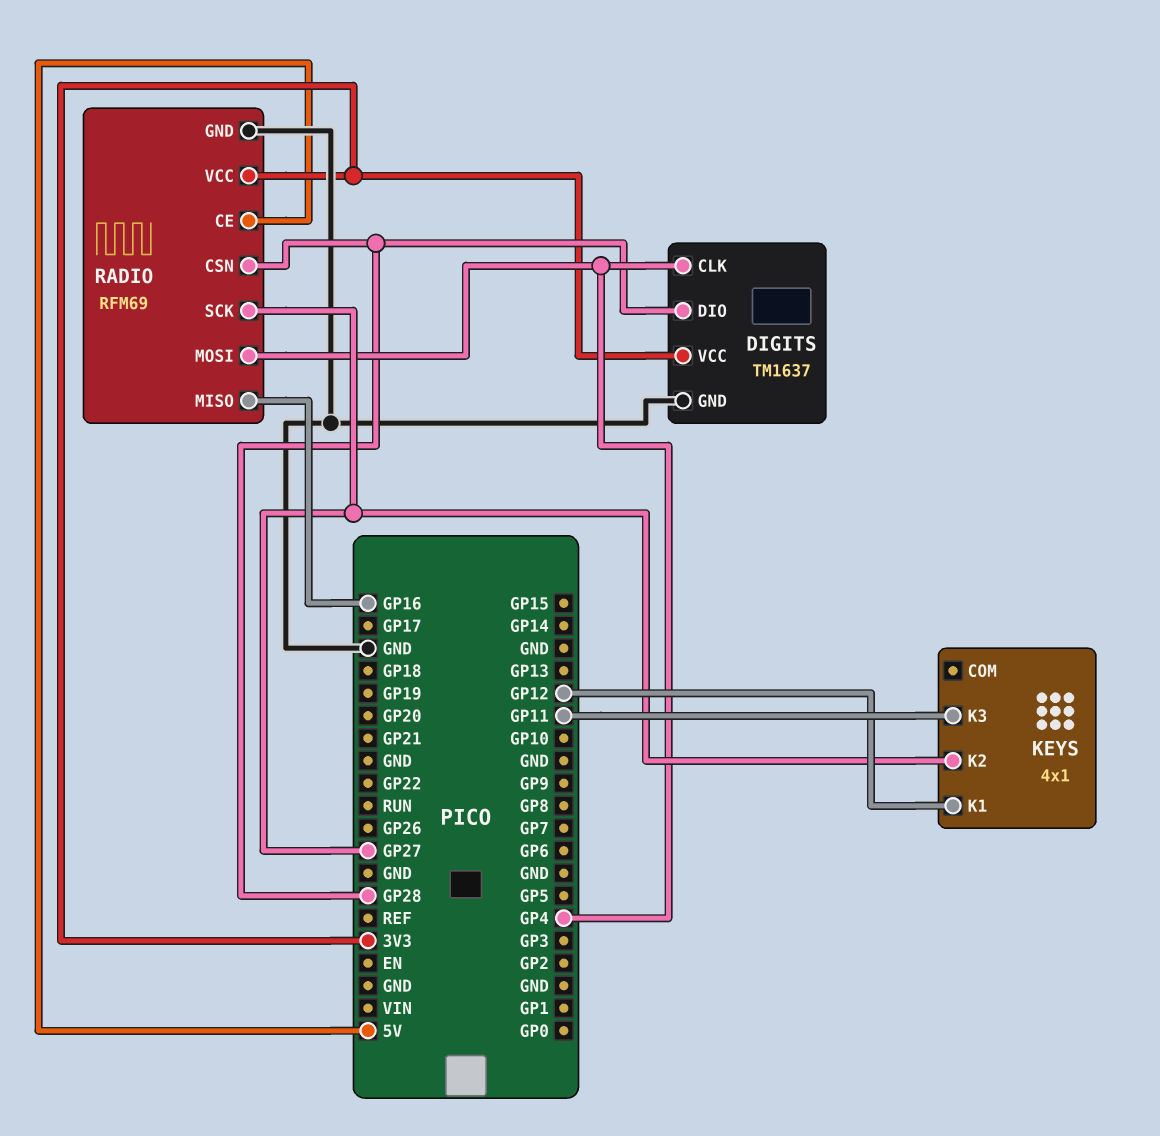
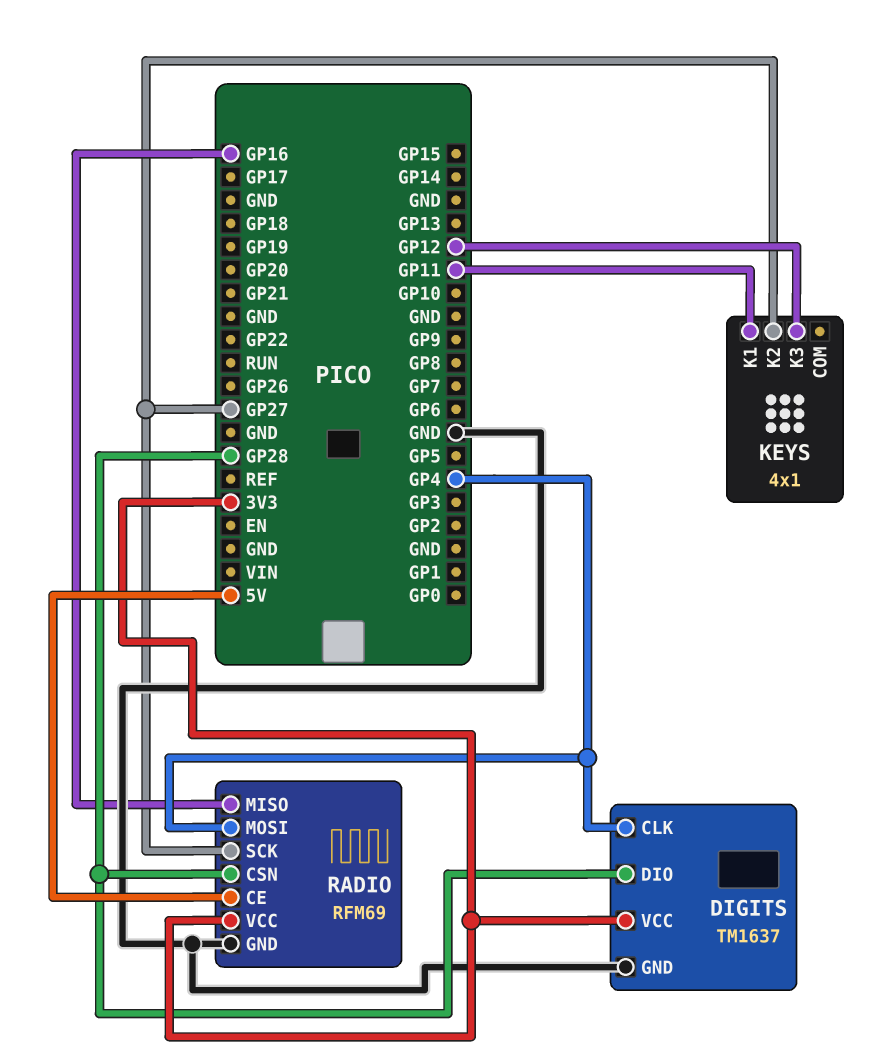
KEYS pin K1: GP12 -> GP11
KEYS pin K3: GP11 -> GP12

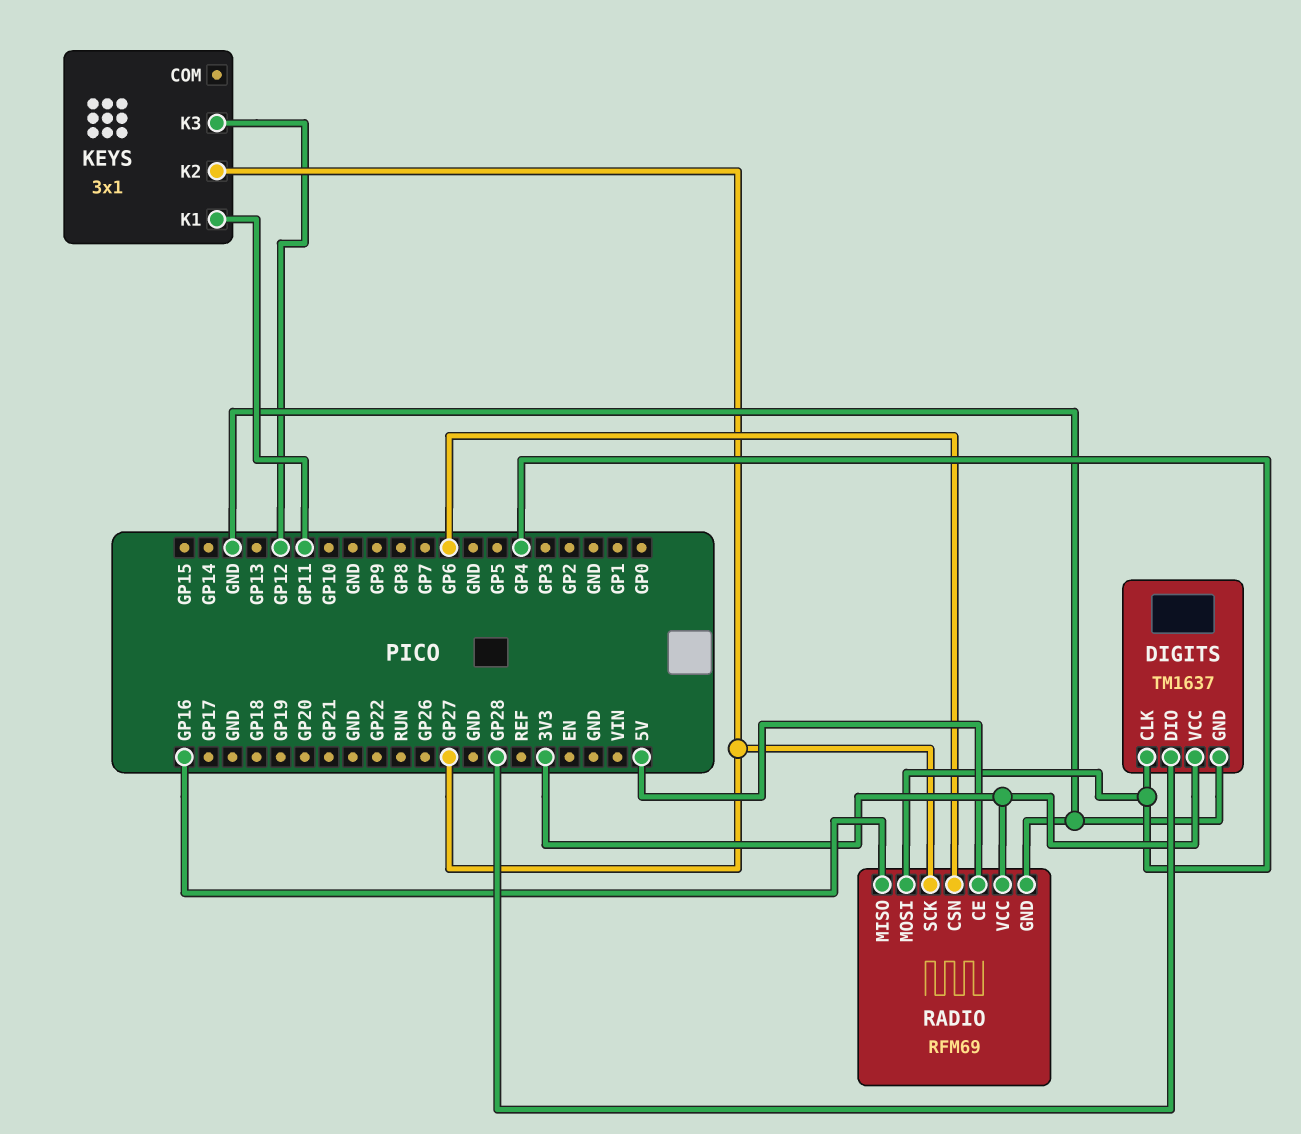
KEYS: 4x1 -> 3x1
RADIO pin CSN: GP28 -> GP6

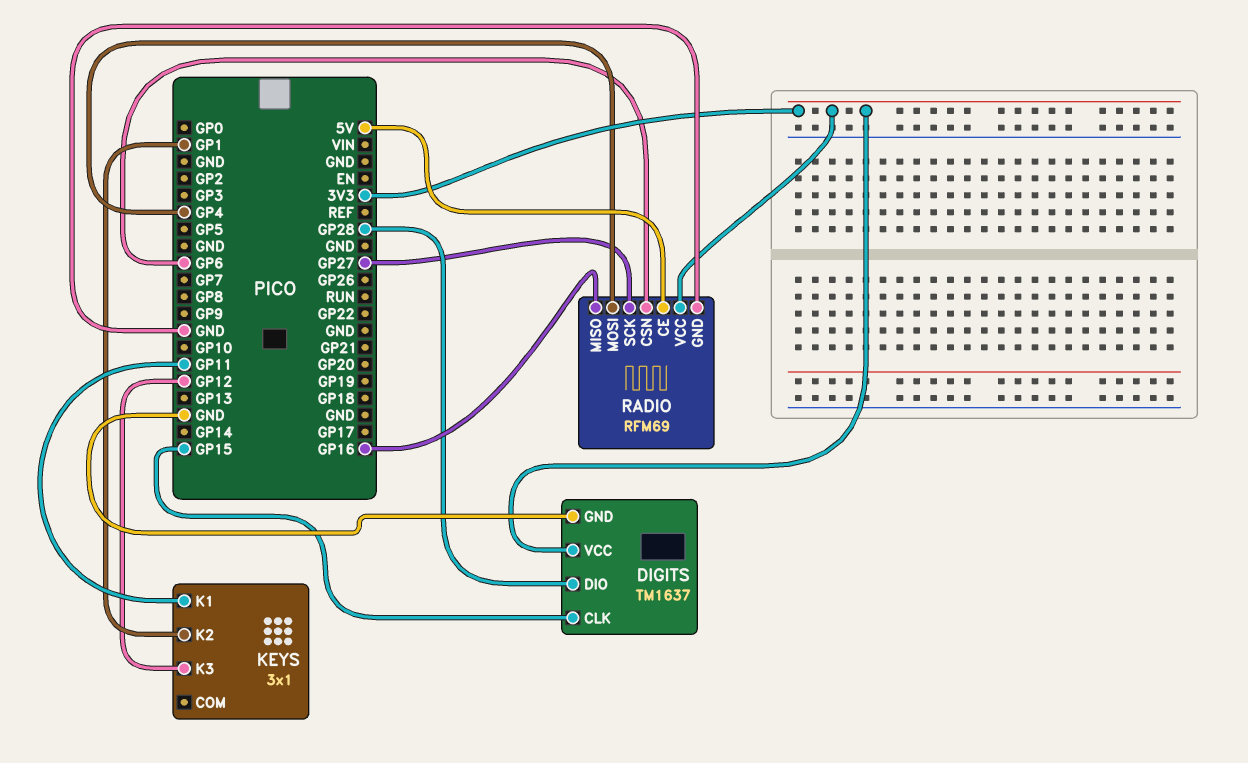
DIGITS pin CLK: GP4 -> GP15
KEYS pin K2: GP27 -> GP1

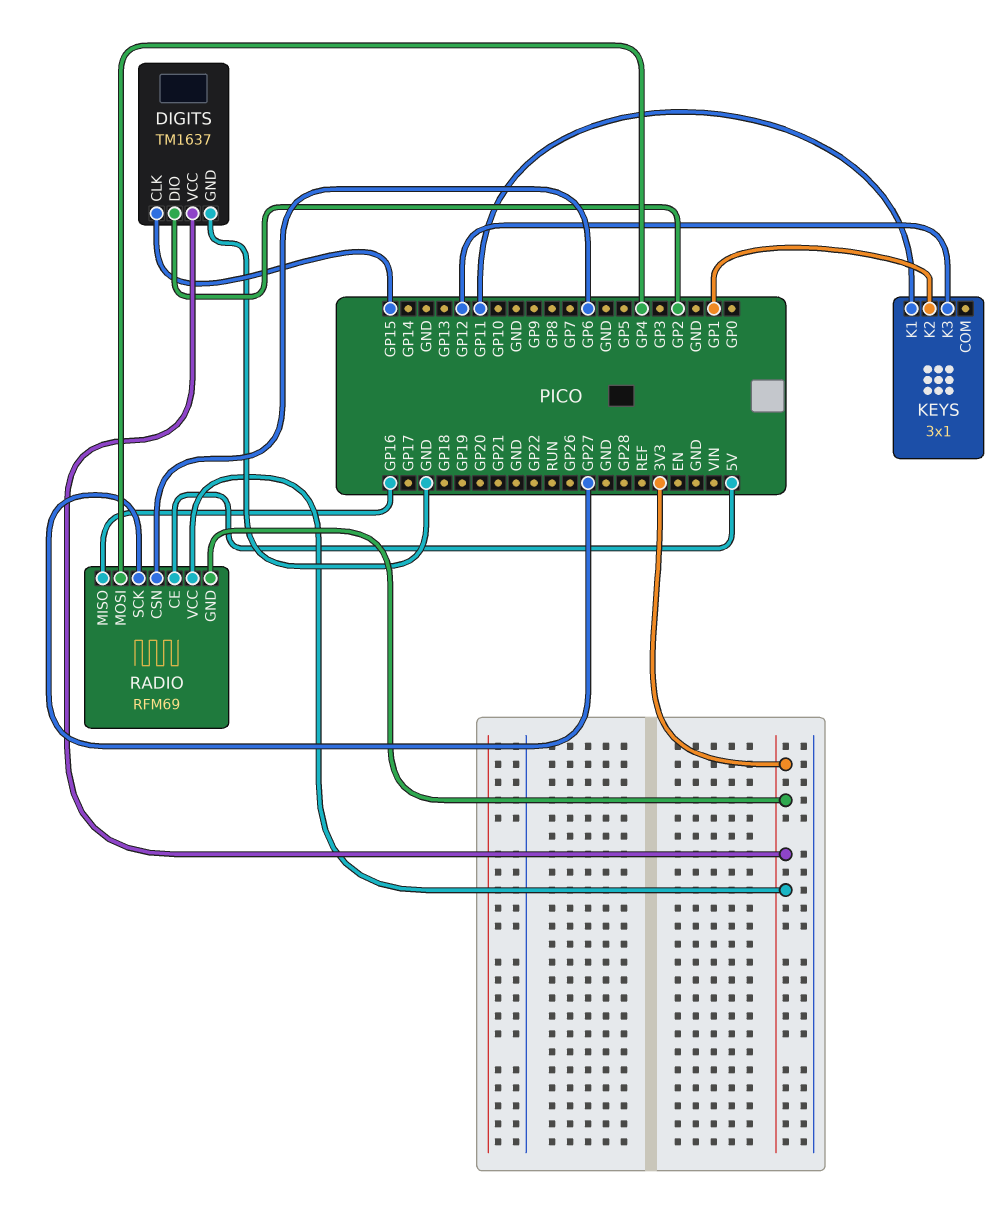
DIGITS pin DIO: GP28 -> GP2
RADIO pin GND: GND -> 3V3

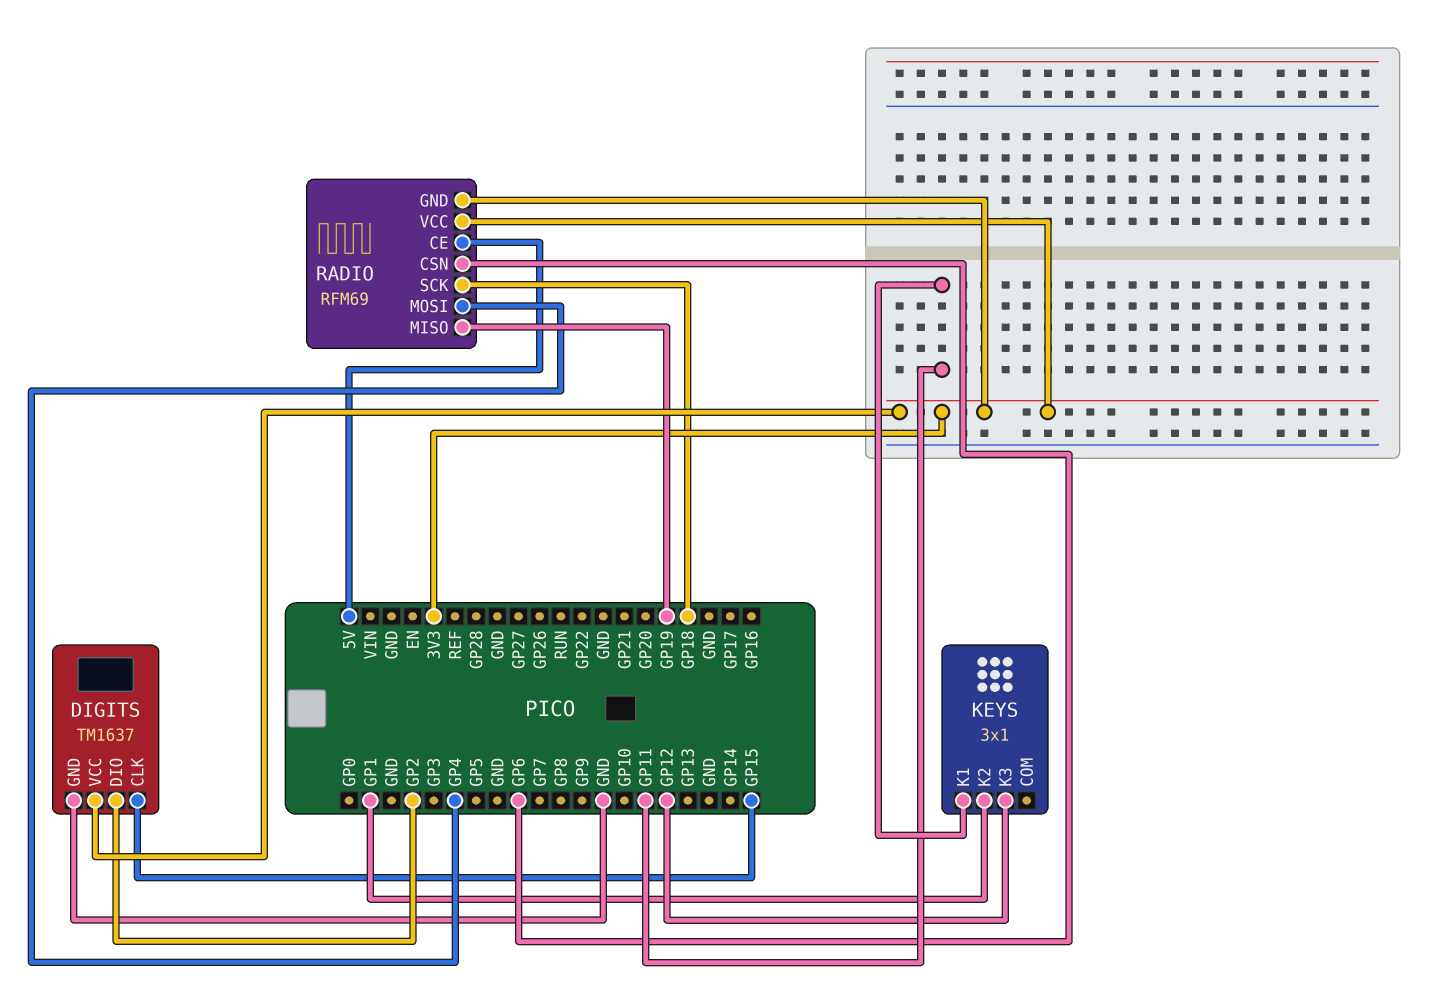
RADIO pin MISO: GP16 -> GP19
RADIO pin SCK: GP27 -> GP18

